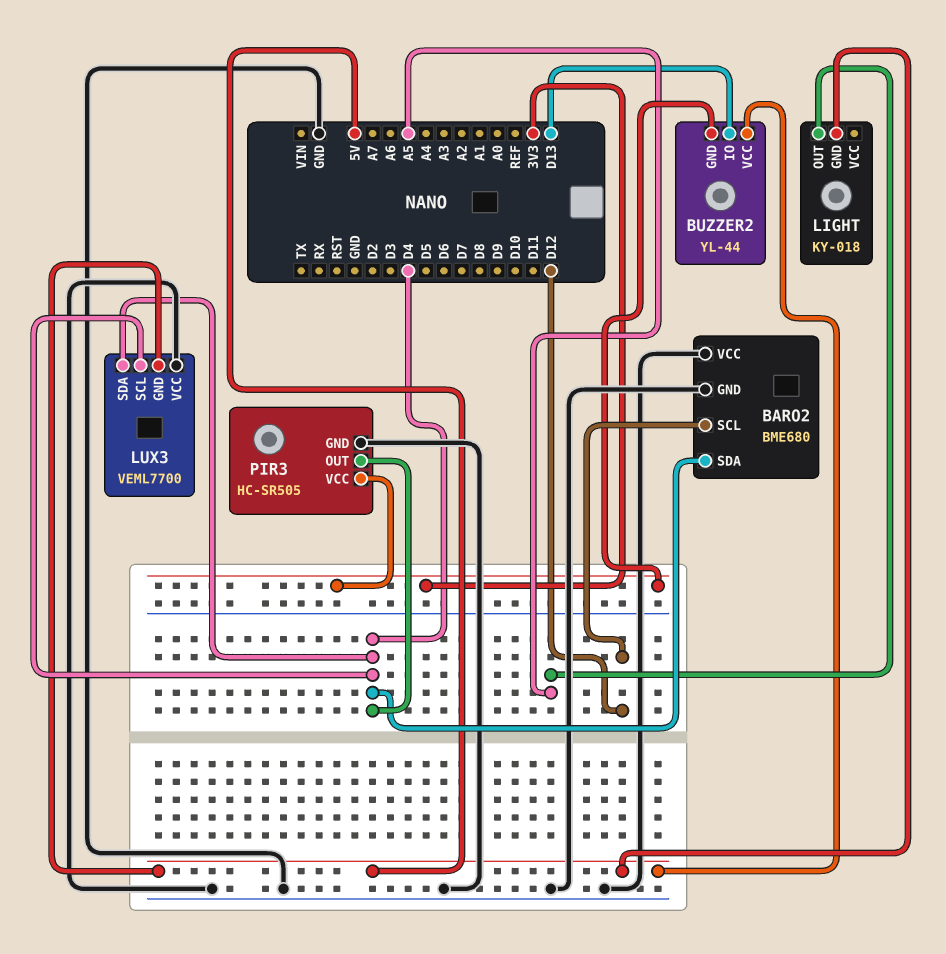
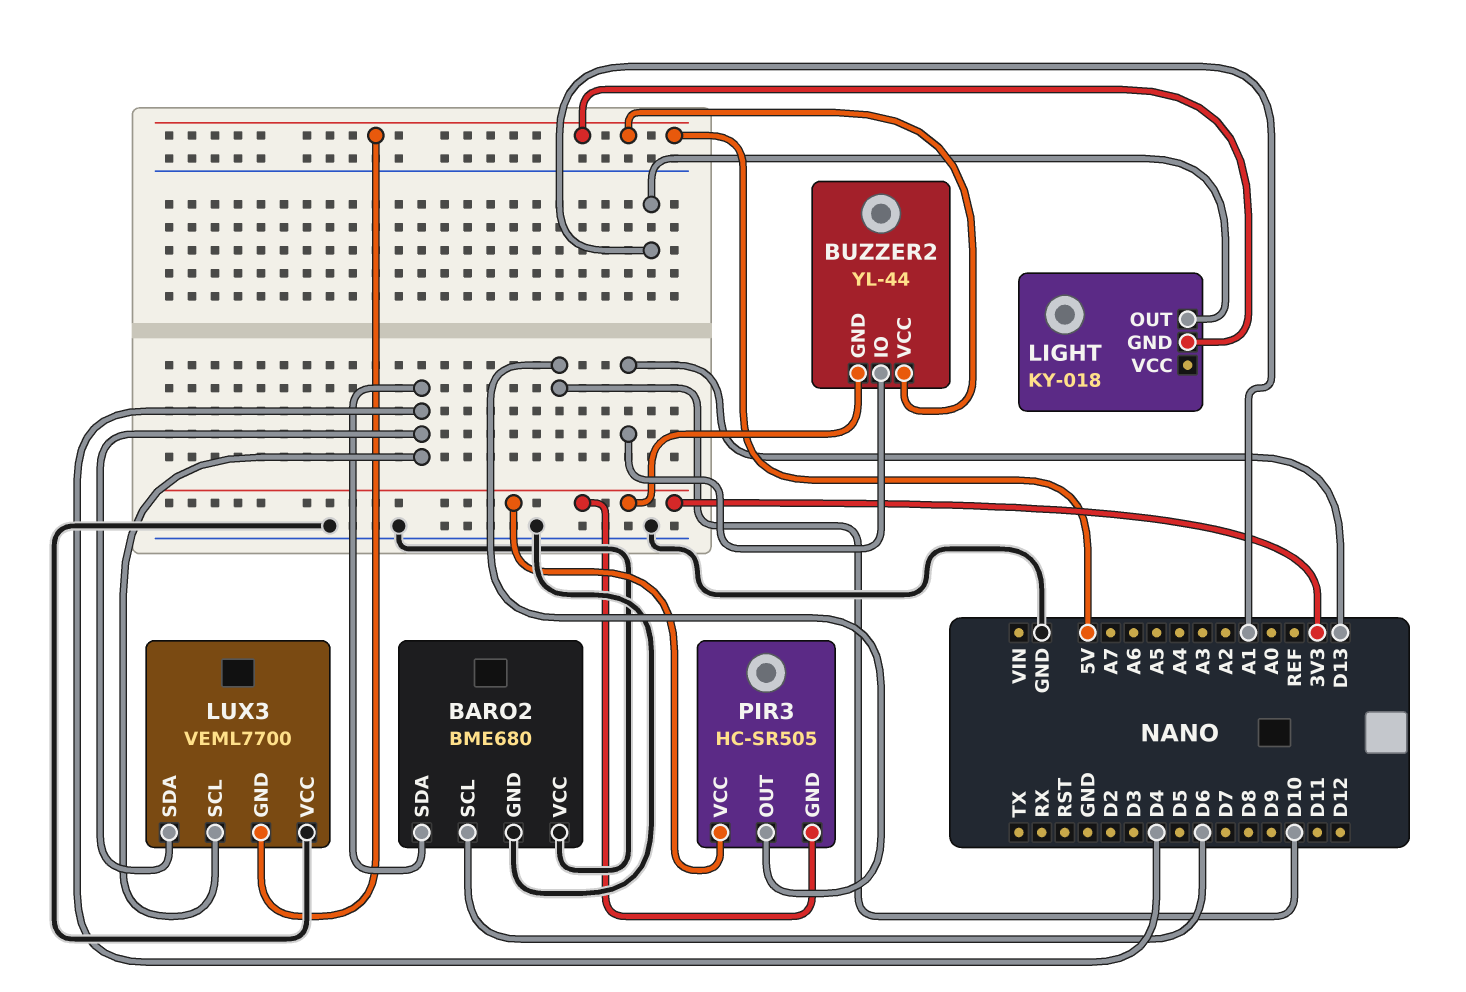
BARO2 pin SCL: D12 -> D6
LIGHT pin OUT: A5 -> A1
PIR3 pin GND: GND -> 3V3
PIR3 pin OUT: D4 -> D10

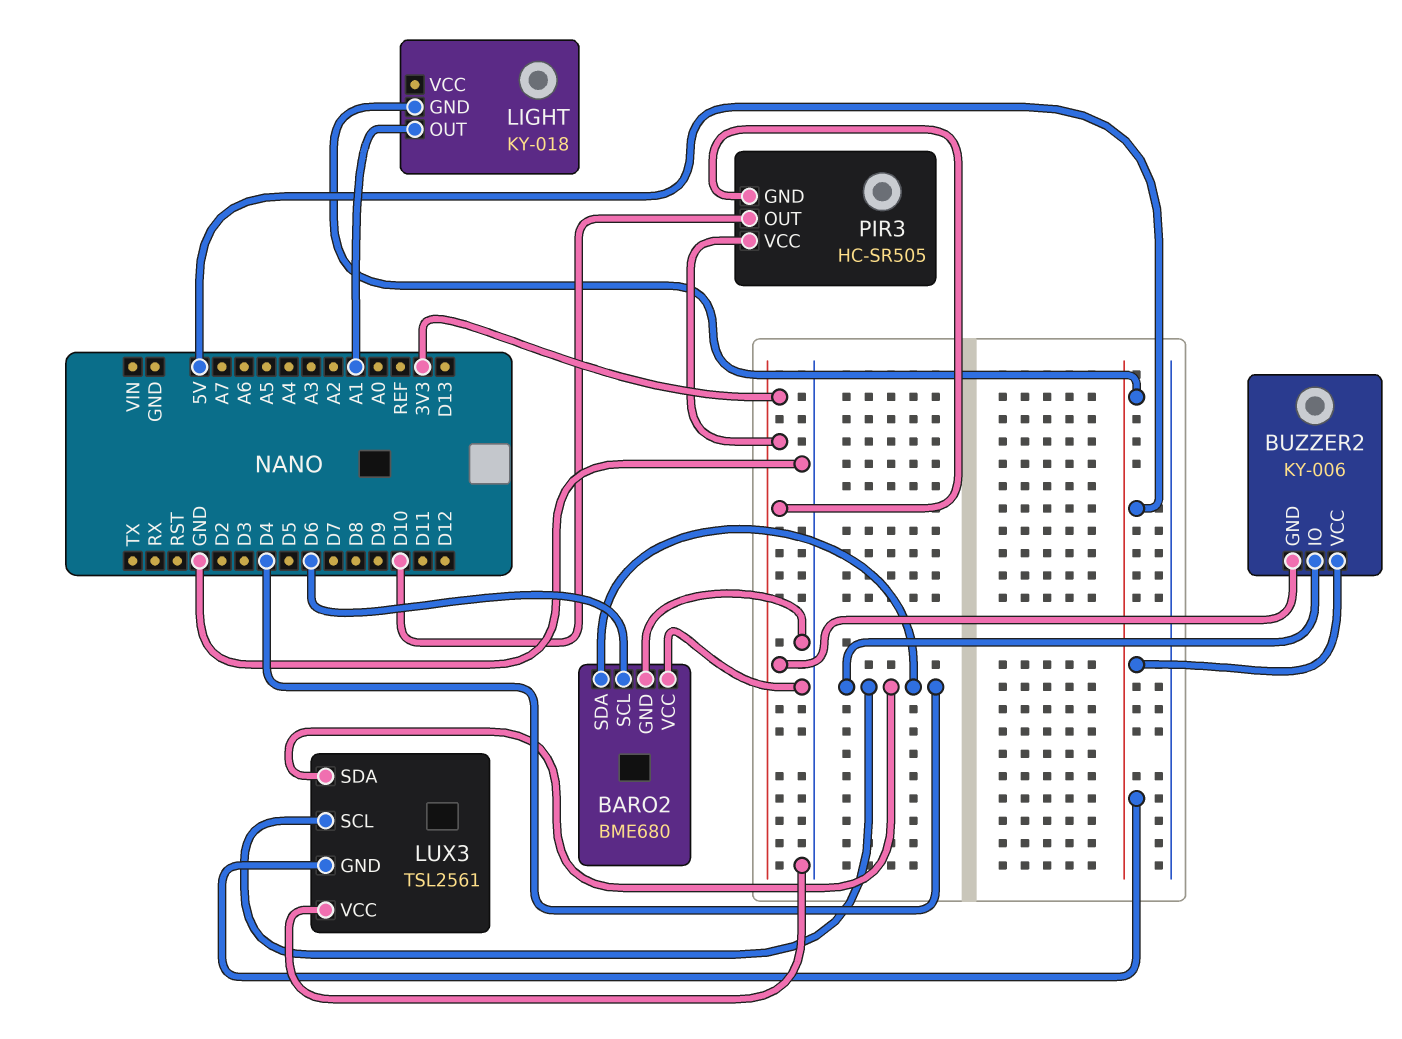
BUZZER2: YL-44 -> KY-006
BUZZER2 pin IO: D13 -> D4
LUX3: VEML7700 -> TSL2561

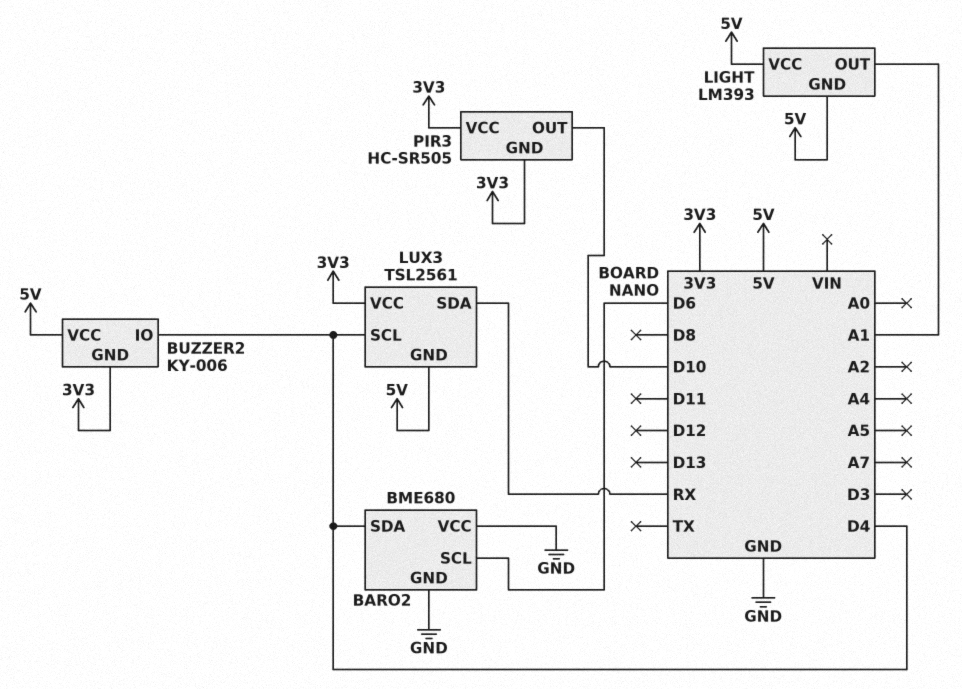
LIGHT: KY-018 -> LM393
LIGHT pin VCC: none -> 5V
LUX3 pin SDA: D4 -> RX
LUX3 pin VCC: GND -> 3V3

